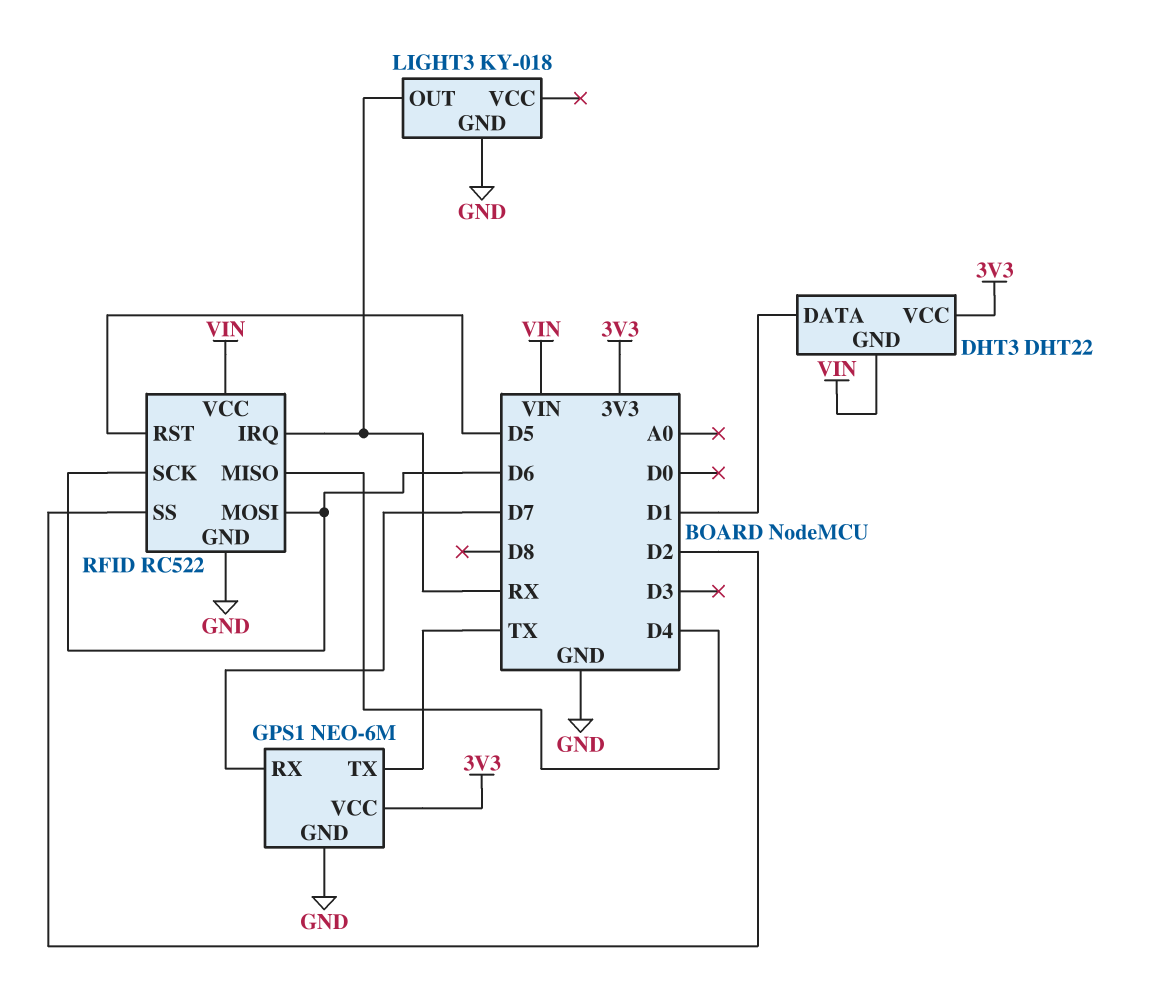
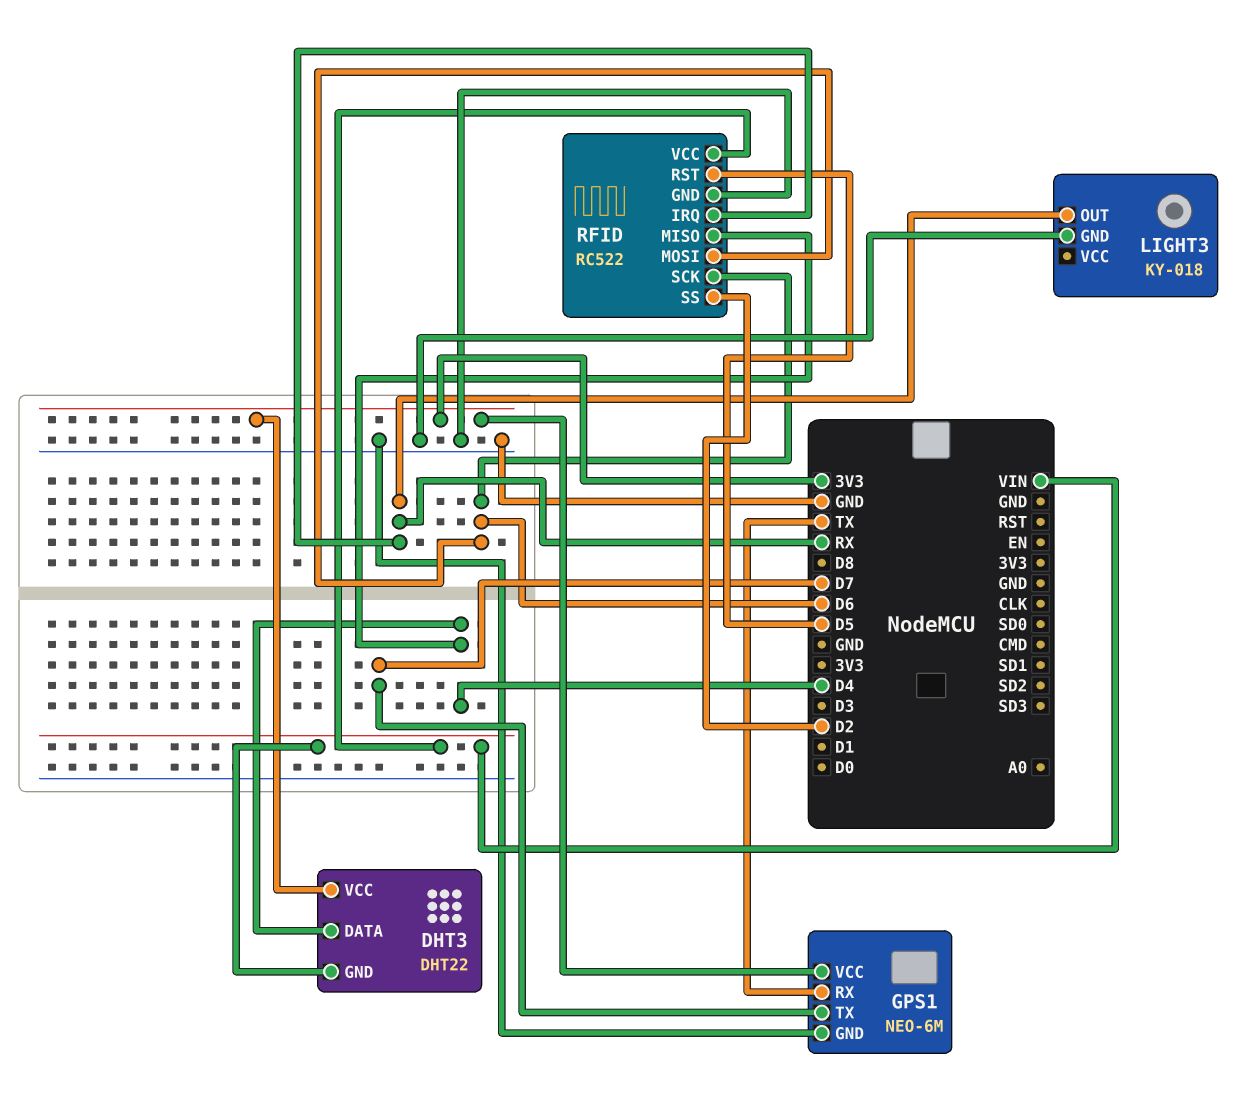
DHT3 pin DATA: D1 -> D4
GPS1 pin RX: D7 -> TX
GPS1 pin TX: TX -> D7

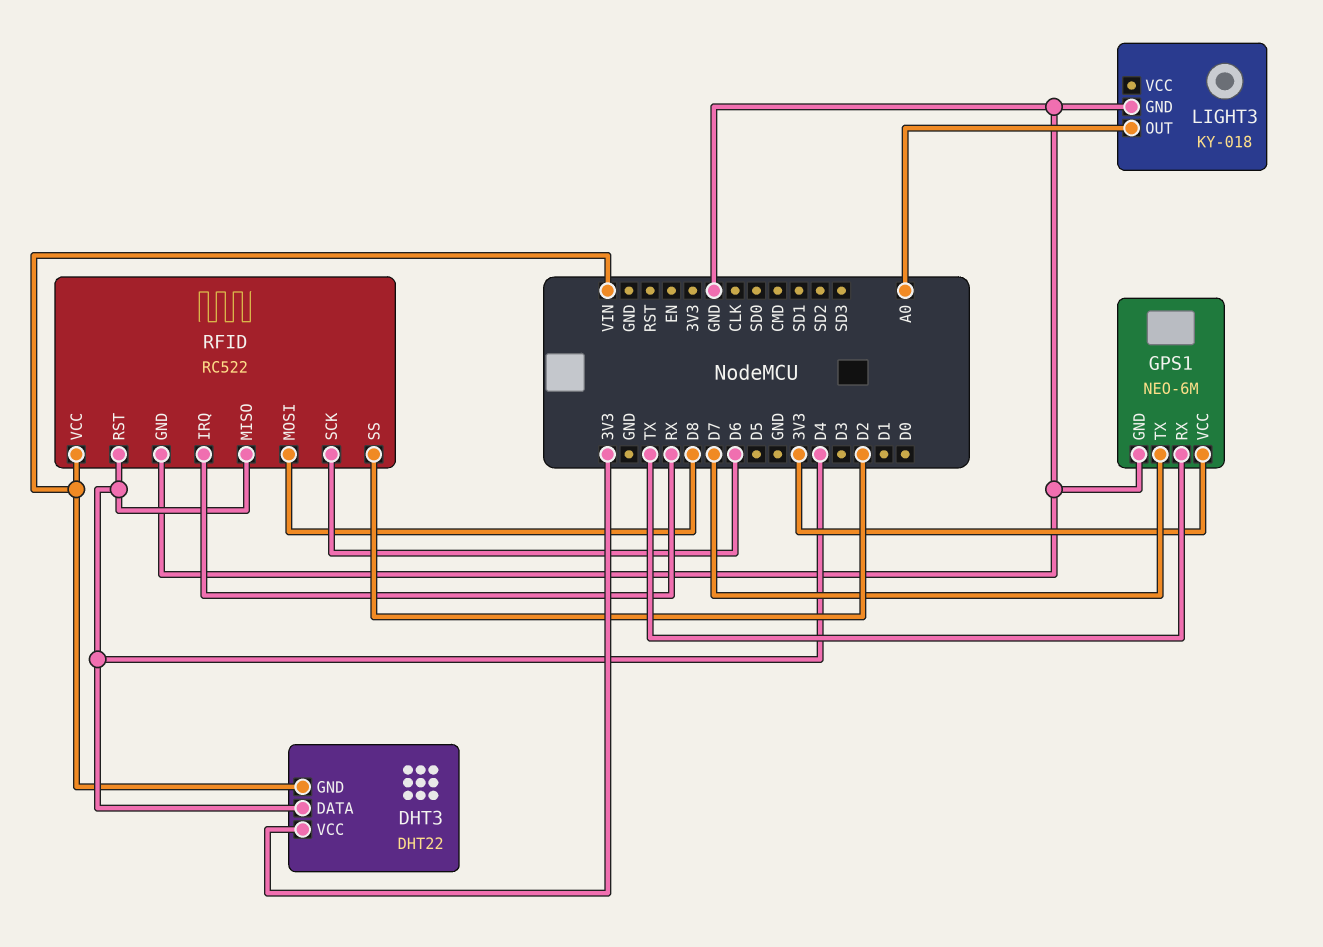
LIGHT3 pin OUT: RX -> A0
RFID pin MOSI: D6 -> D8
RFID pin RST: D5 -> D4

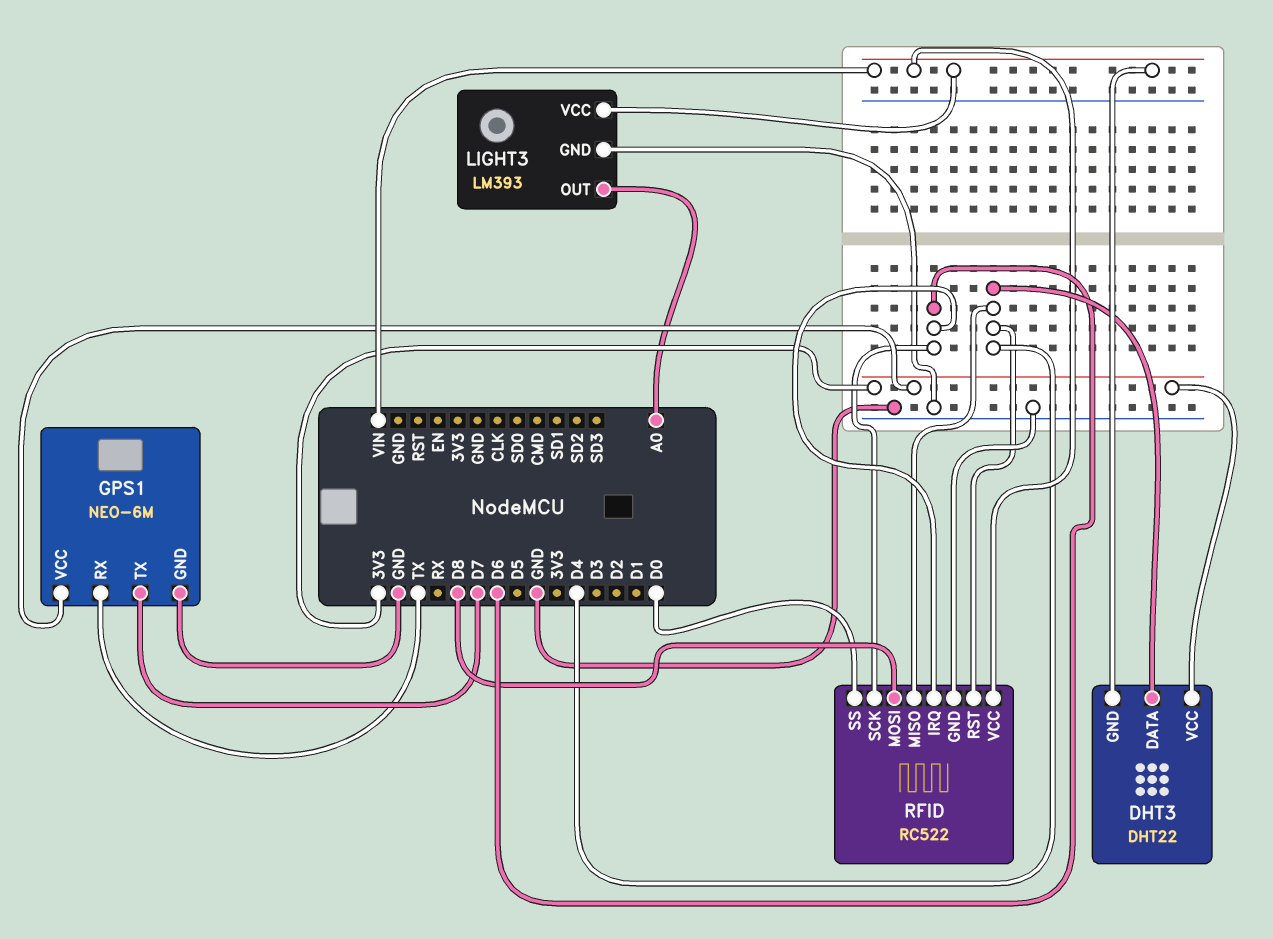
LIGHT3: KY-018 -> LM393
LIGHT3 pin VCC: none -> VIN
RFID pin IRQ: RX -> D6
RFID pin SS: D2 -> D0

